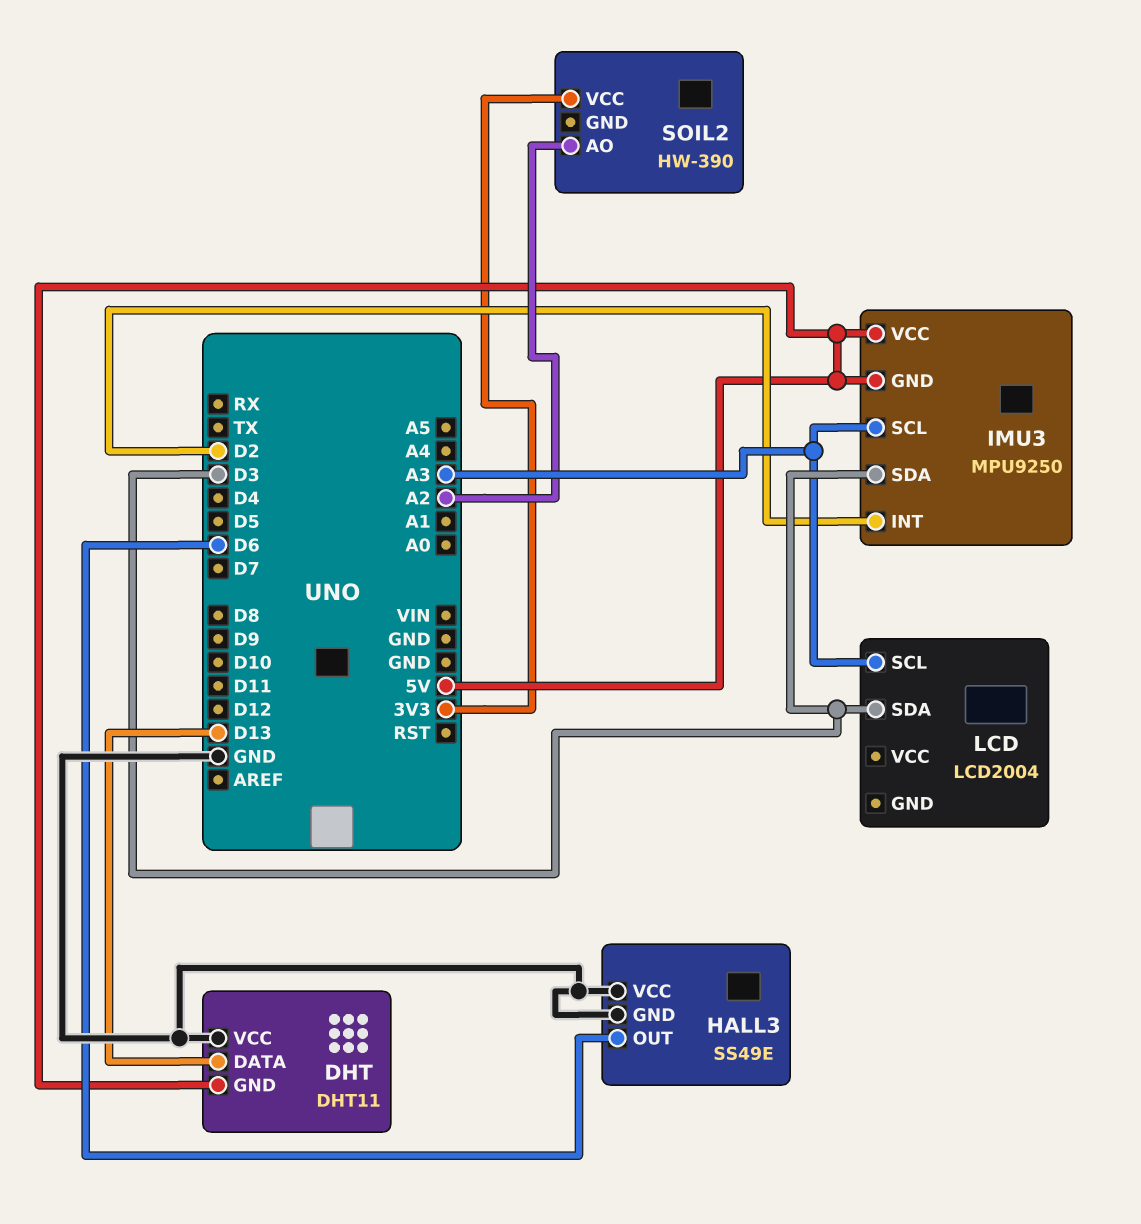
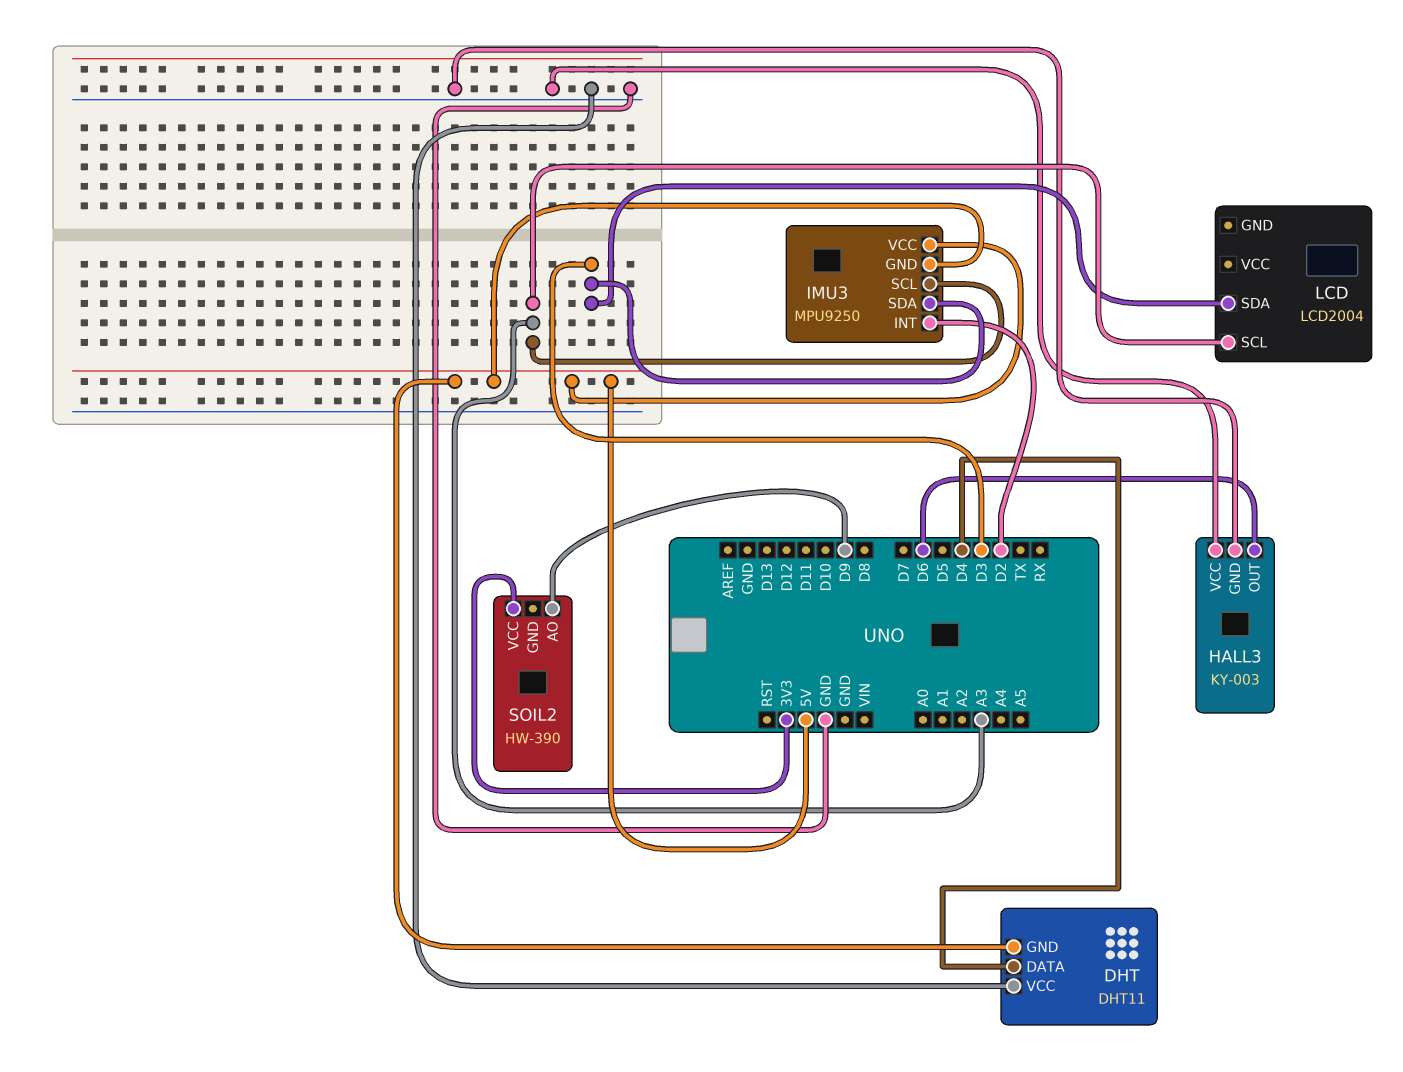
DHT pin DATA: D13 -> D4
HALL3: SS49E -> KY-003
SOIL2 pin AO: A2 -> D9

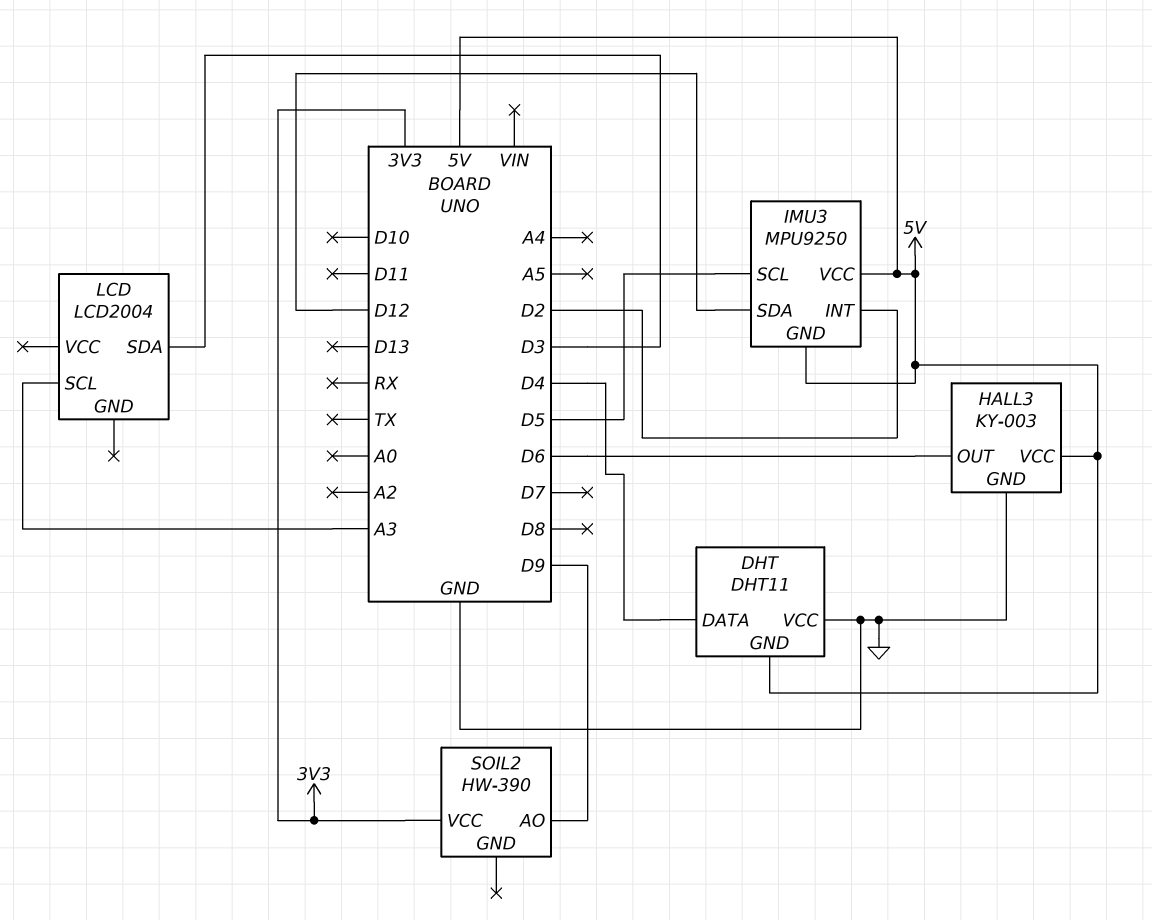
HALL3 pin VCC: GND -> 5V
IMU3 pin SCL: A3 -> D5
IMU3 pin SDA: D3 -> D12

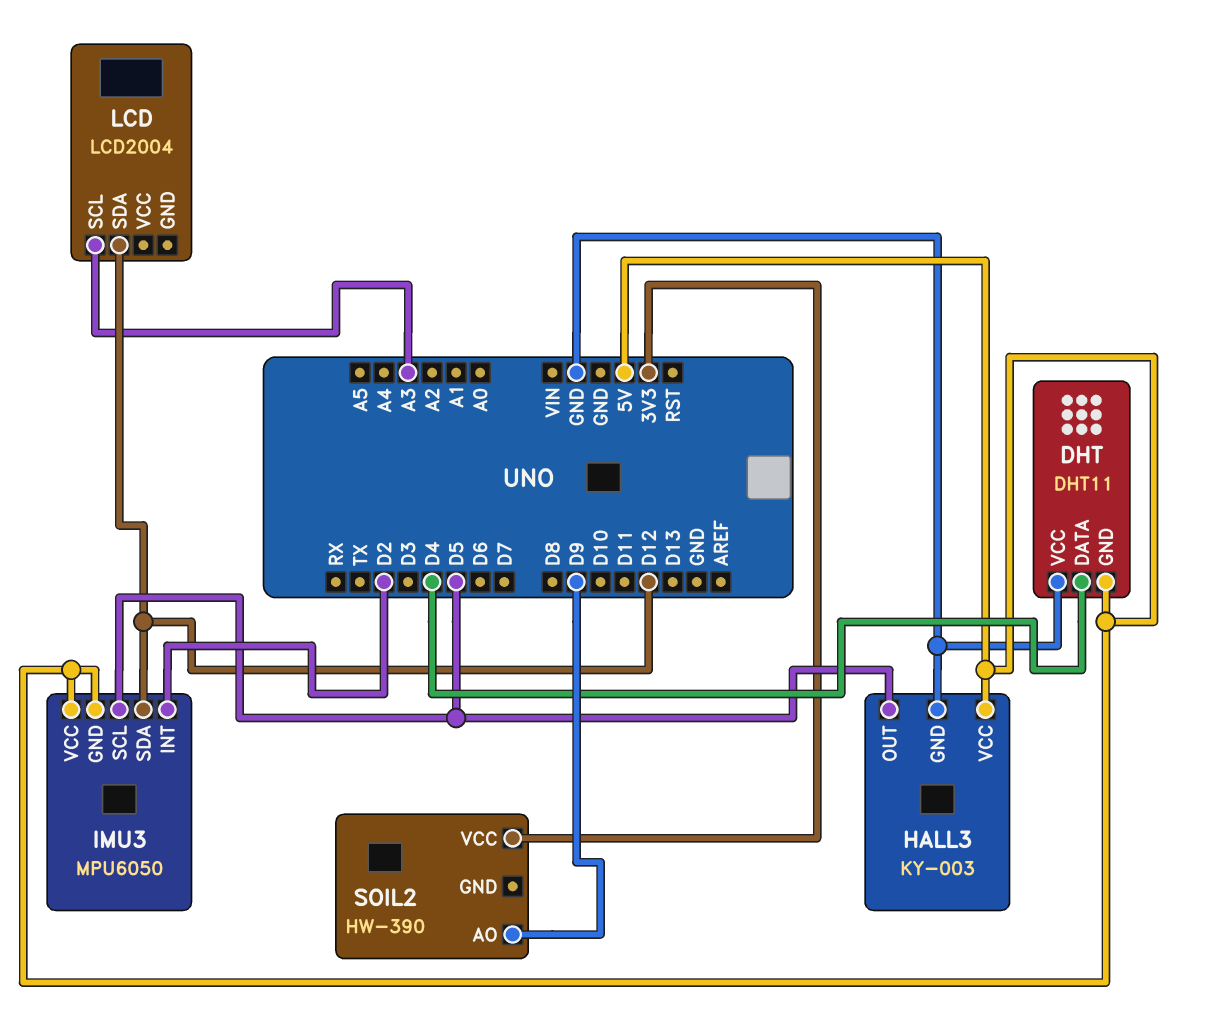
HALL3 pin OUT: D6 -> D5
IMU3: MPU9250 -> MPU6050
LCD pin SDA: D3 -> D12

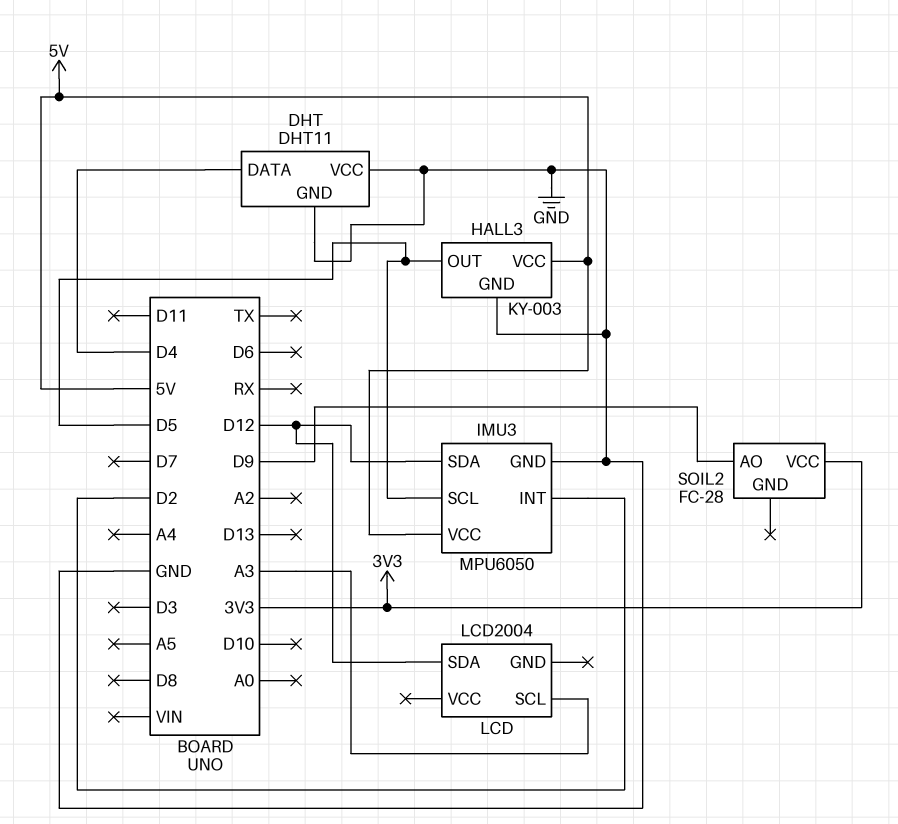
DHT pin GND: 5V -> GND
IMU3 pin GND: 5V -> GND
SOIL2: HW-390 -> FC-28

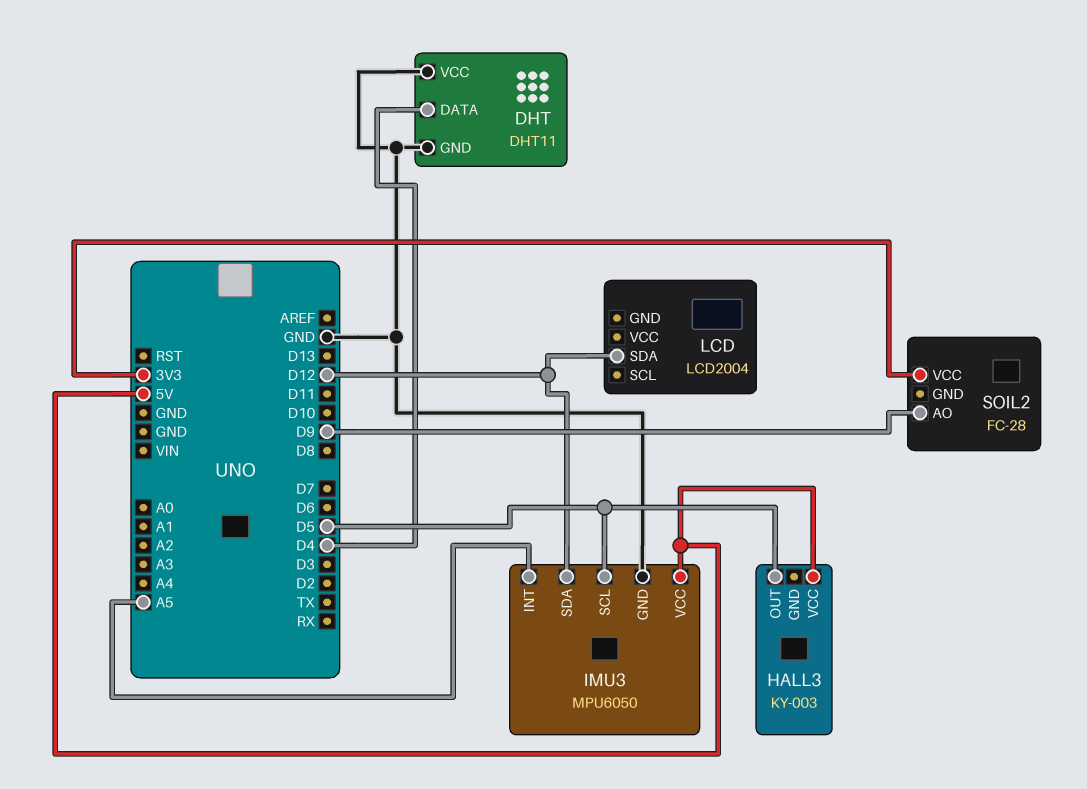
HALL3 pin GND: GND -> none
IMU3 pin INT: D2 -> A5
LCD pin SCL: A3 -> none

